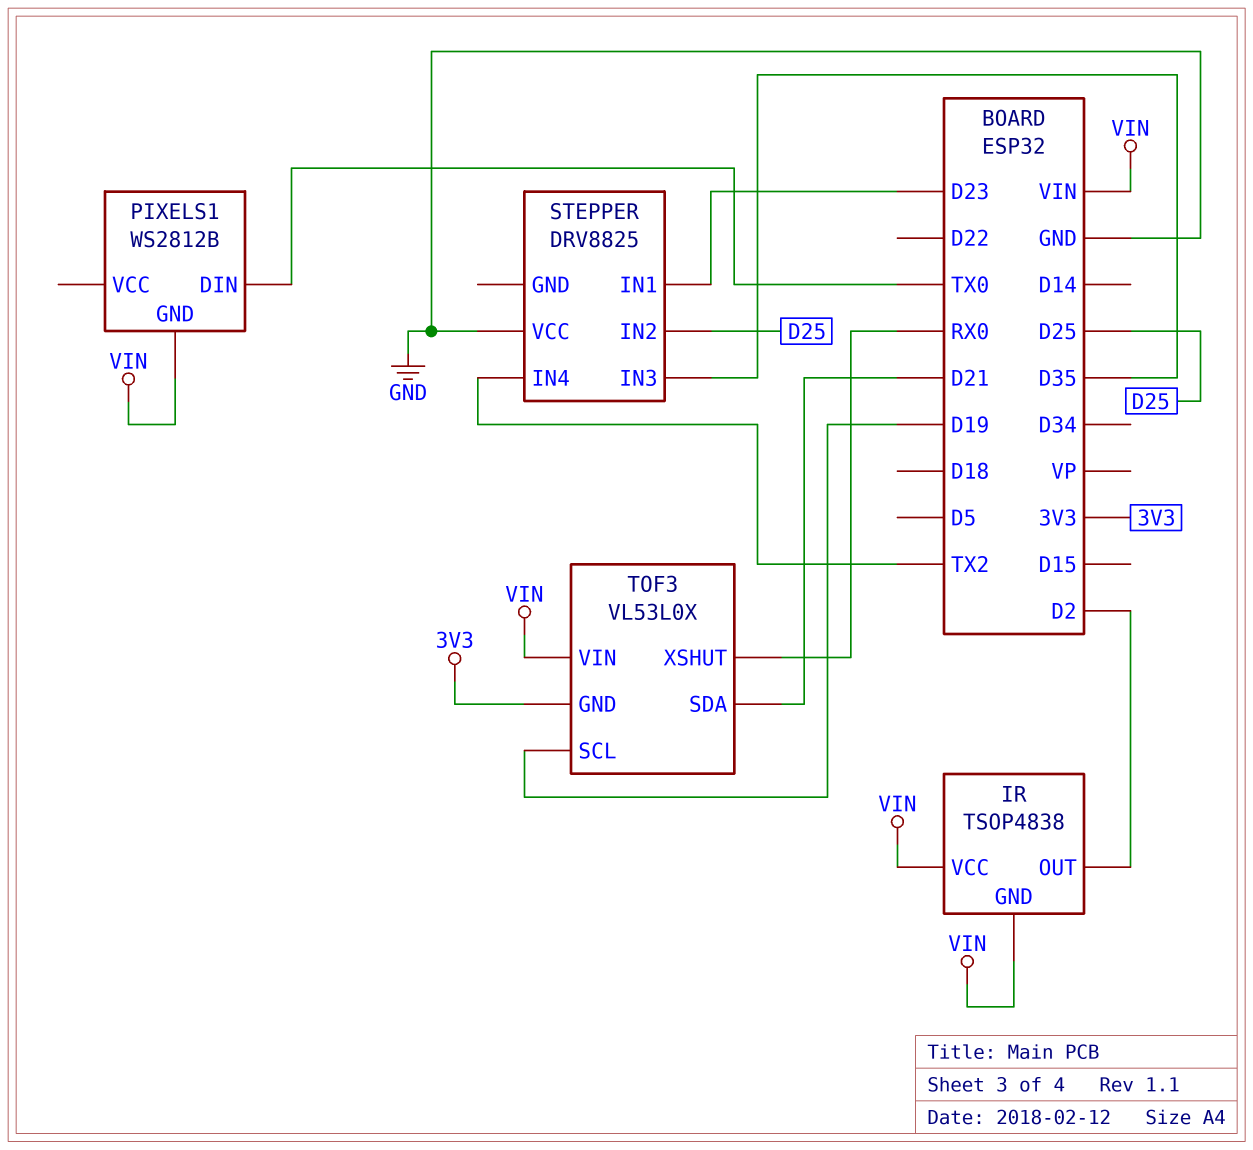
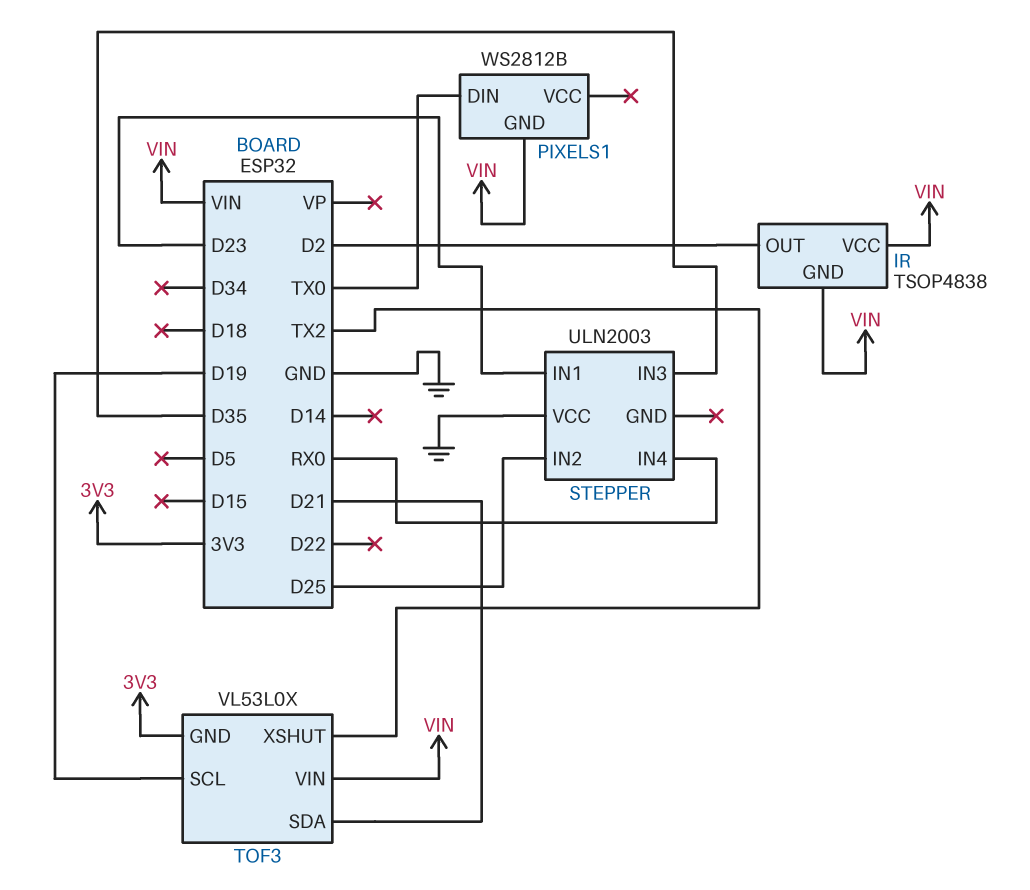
STEPPER: DRV8825 -> ULN2003
STEPPER pin IN4: TX2 -> RX0
TOF3 pin XSHUT: RX0 -> TX2

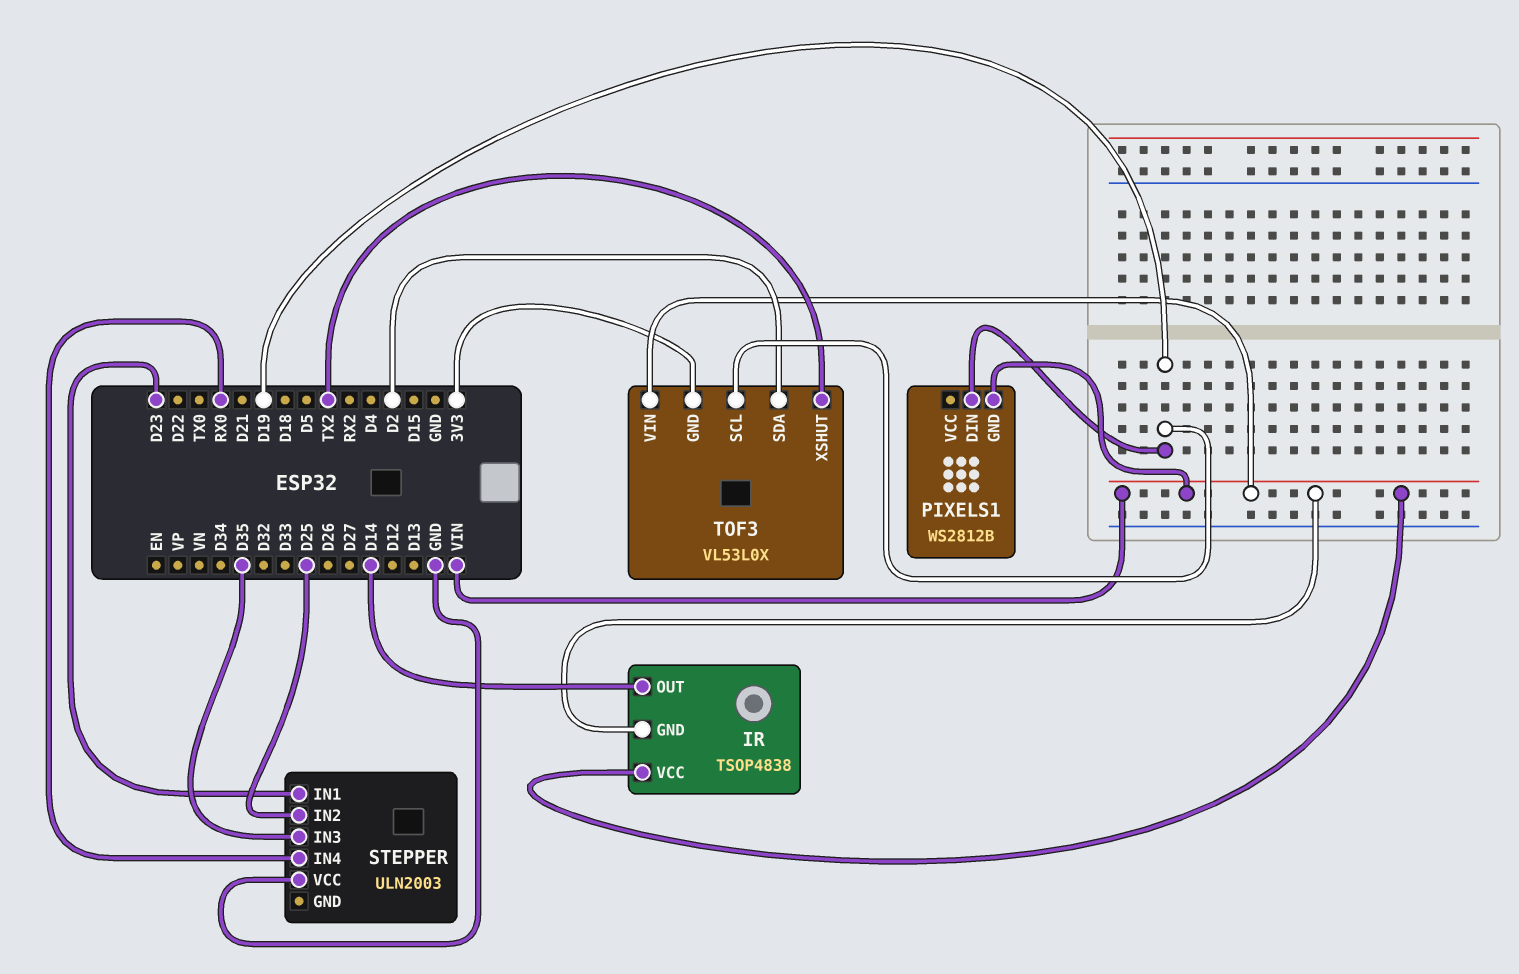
IR pin OUT: D2 -> D14
PIXELS1 pin DIN: TX0 -> D19
TOF3 pin SDA: D21 -> D2

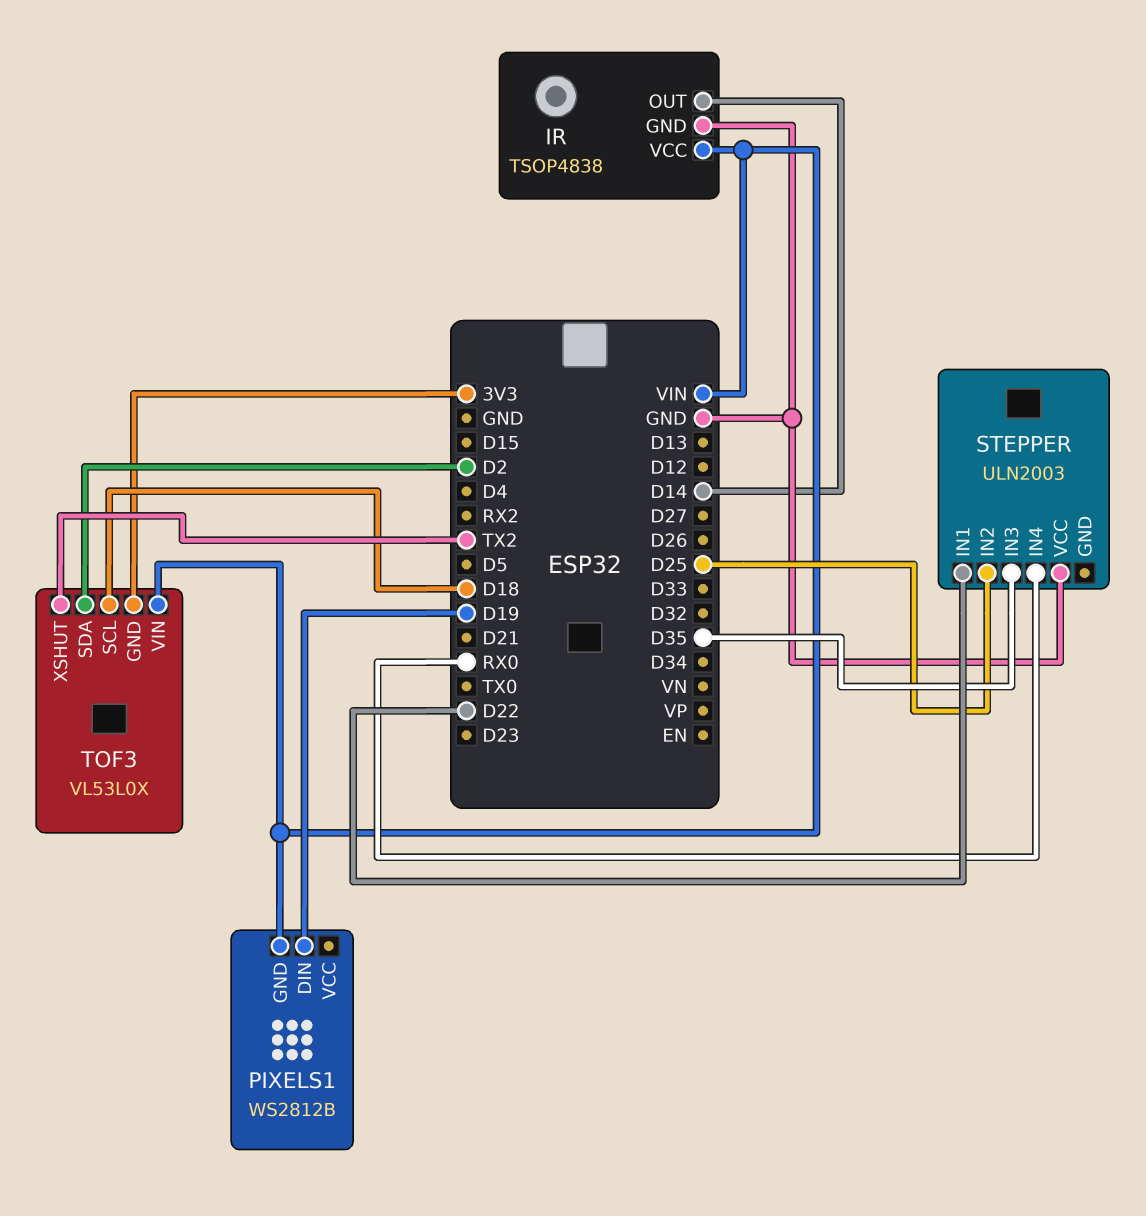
IR pin GND: VIN -> GND
STEPPER pin IN1: D23 -> D22
TOF3 pin SCL: D19 -> D18

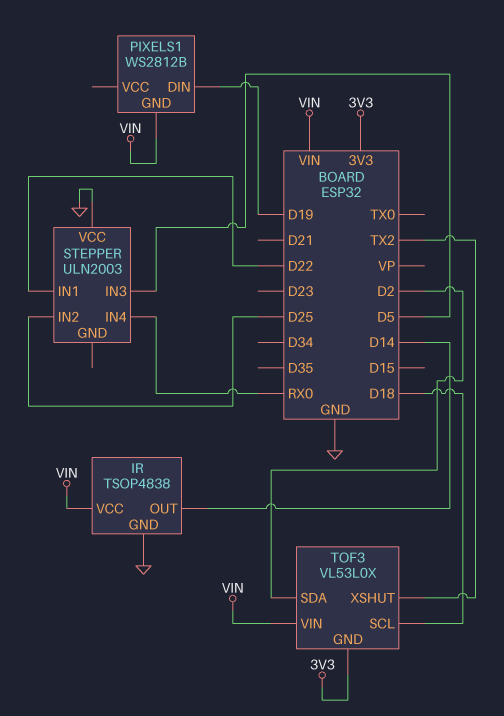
STEPPER pin IN3: D35 -> D5

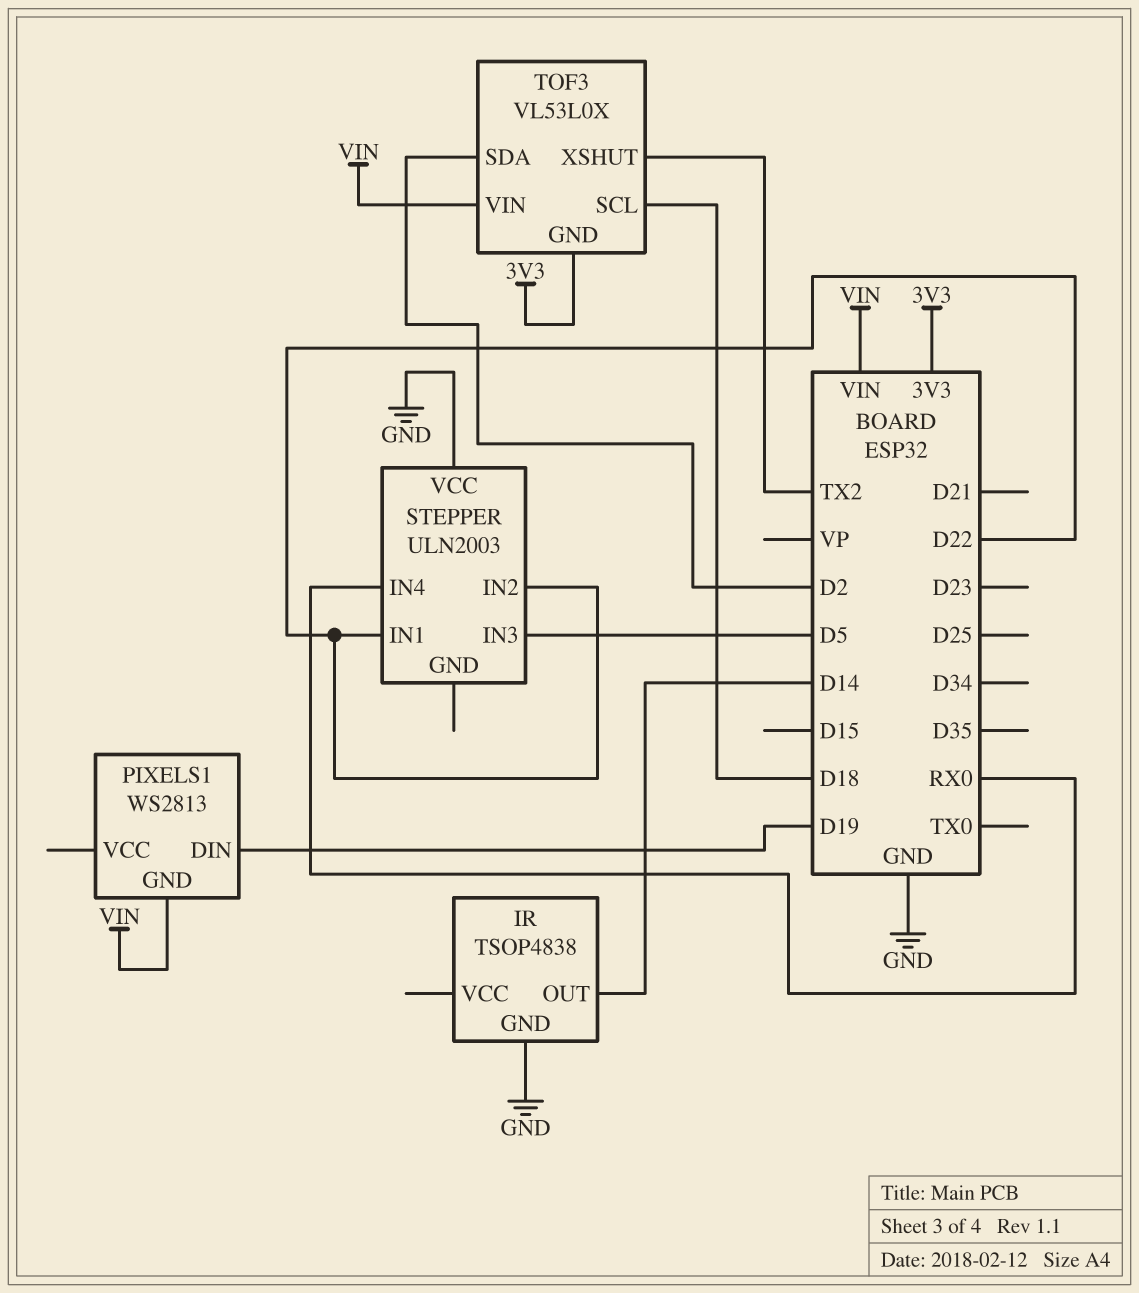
IR pin VCC: VIN -> none
PIXELS1: WS2812B -> WS2813
STEPPER pin IN2: D25 -> D22

